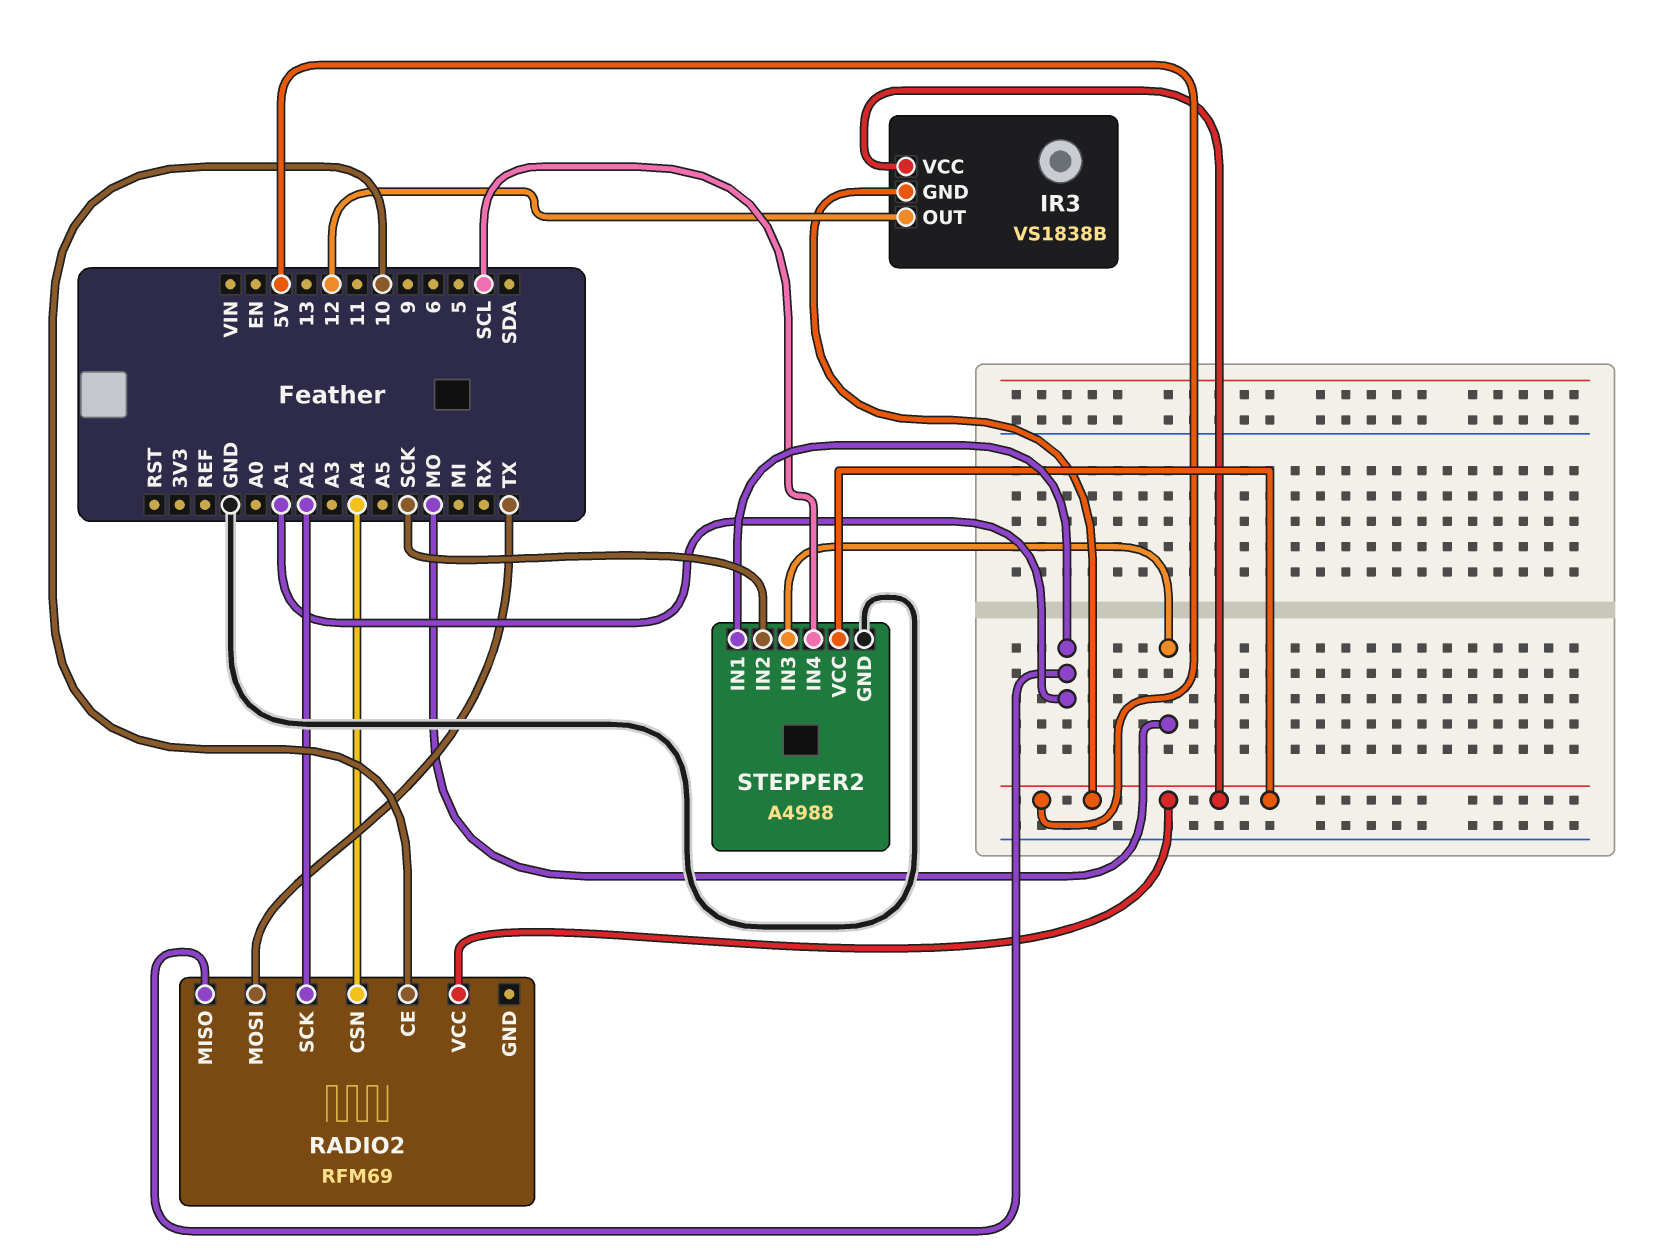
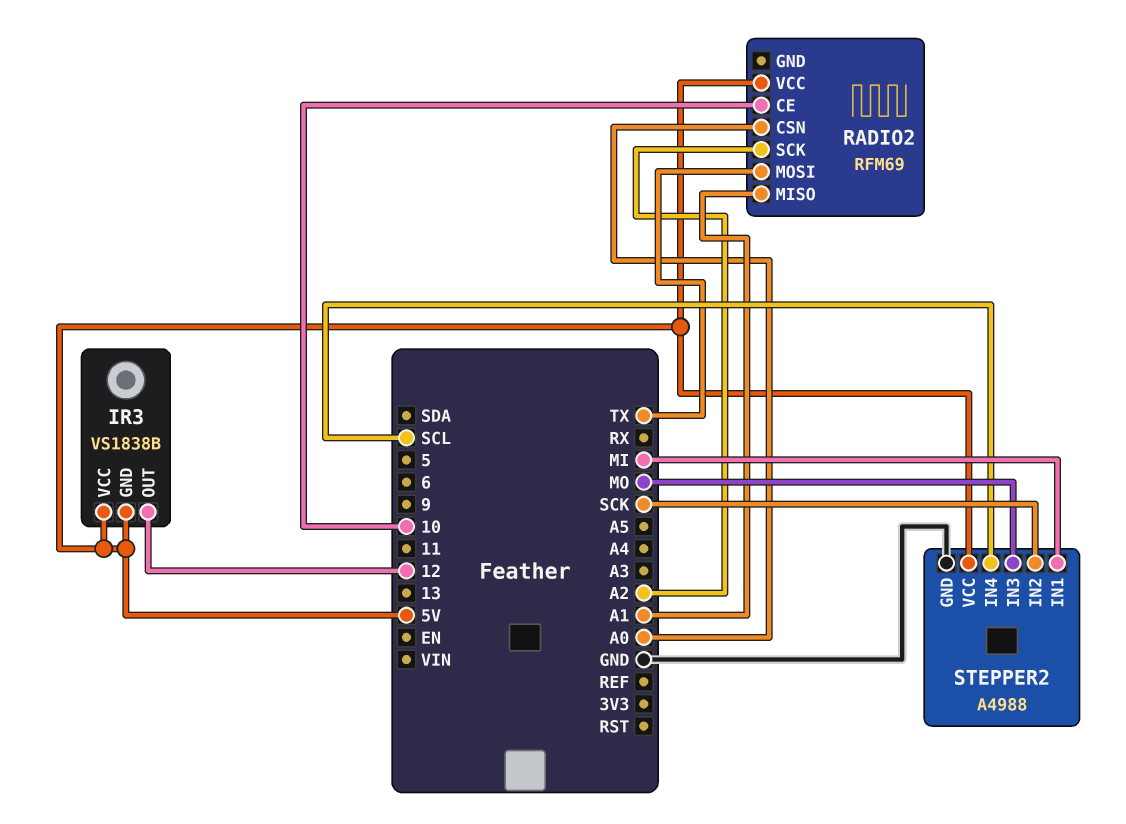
RADIO2 pin CSN: A4 -> A0
STEPPER2 pin IN1: A1 -> MI

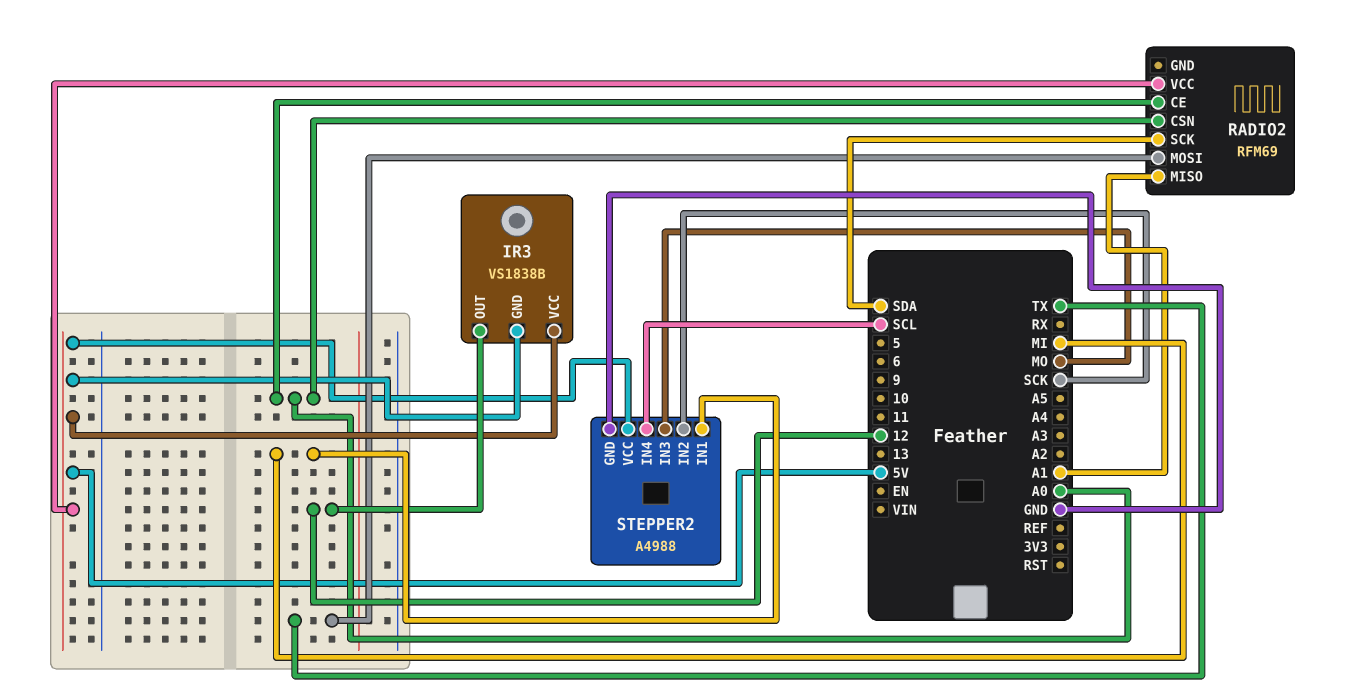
RADIO2 pin CE: 10 -> A0
RADIO2 pin SCK: A2 -> SDA

